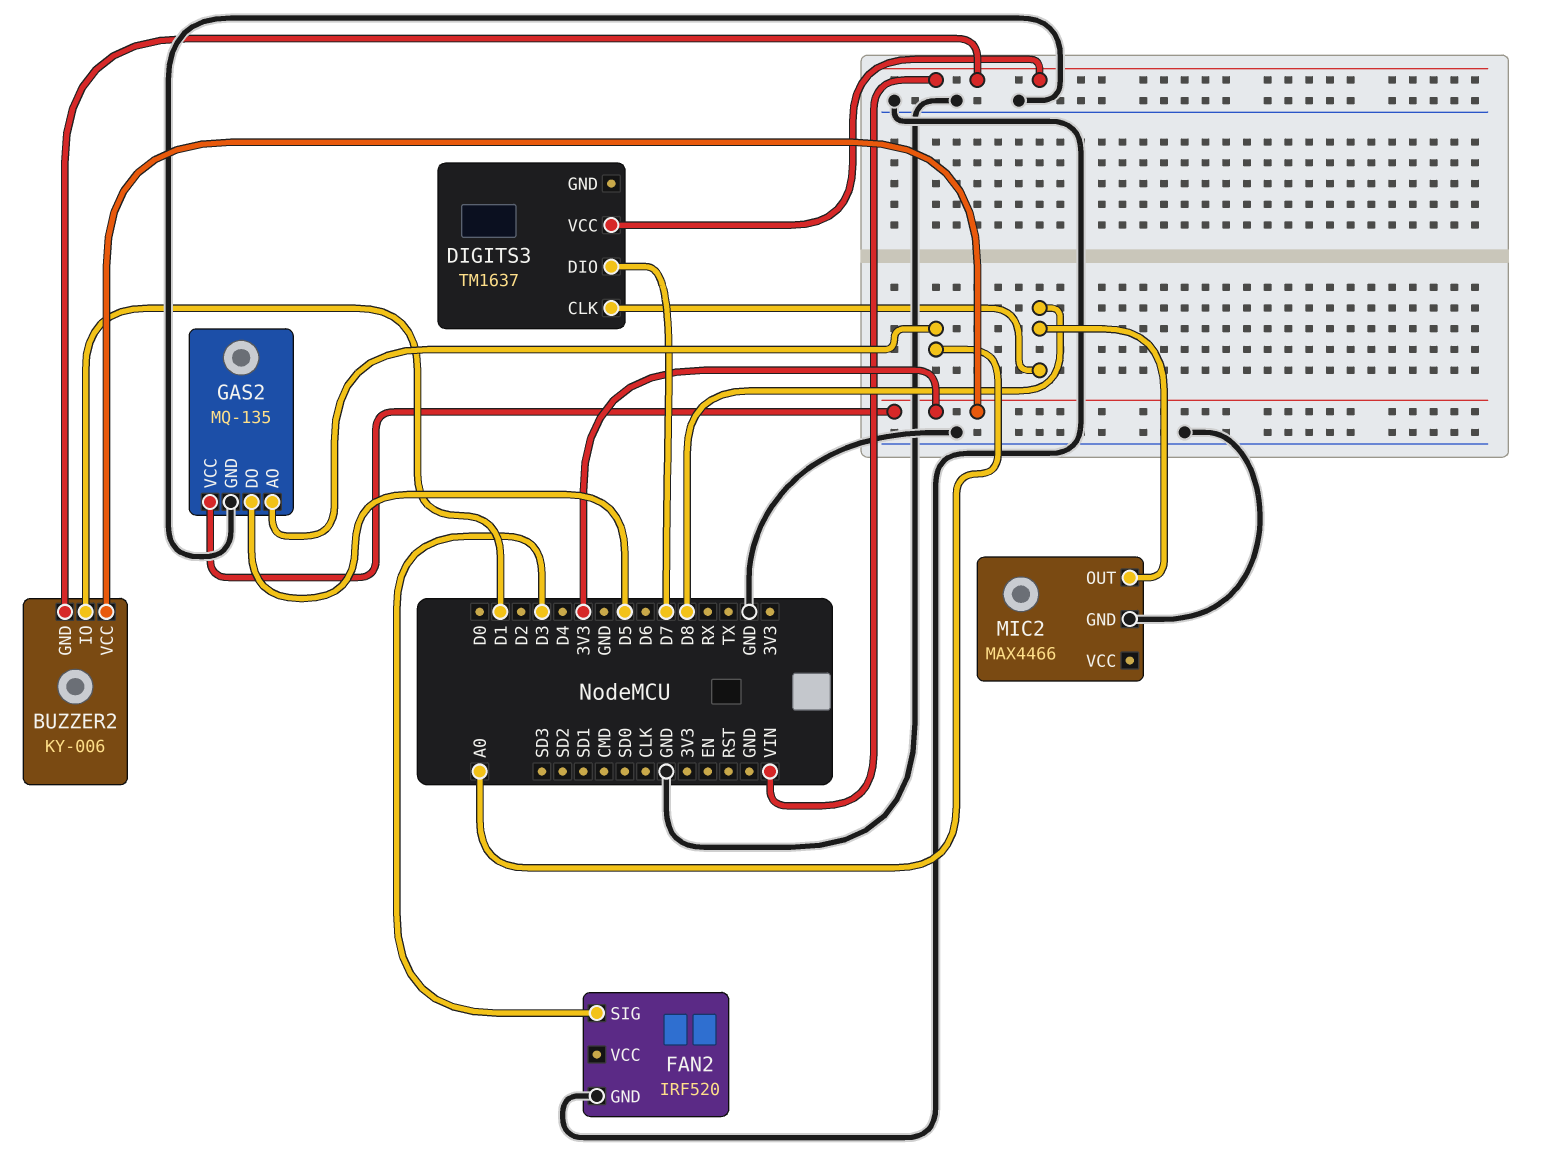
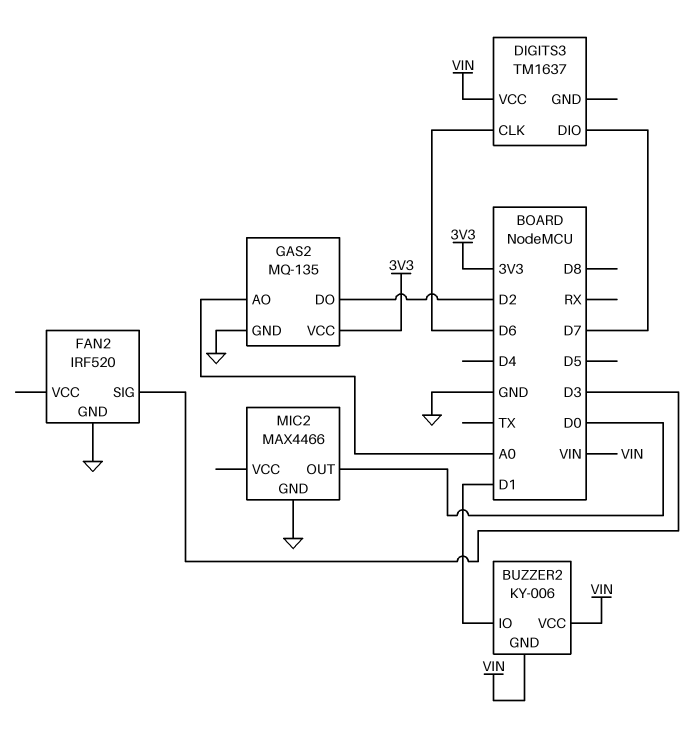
BUZZER2 pin VCC: 3V3 -> VIN
DIGITS3 pin CLK: D8 -> D6
GAS2 pin DO: D5 -> D2
MIC2 pin OUT: D8 -> D0

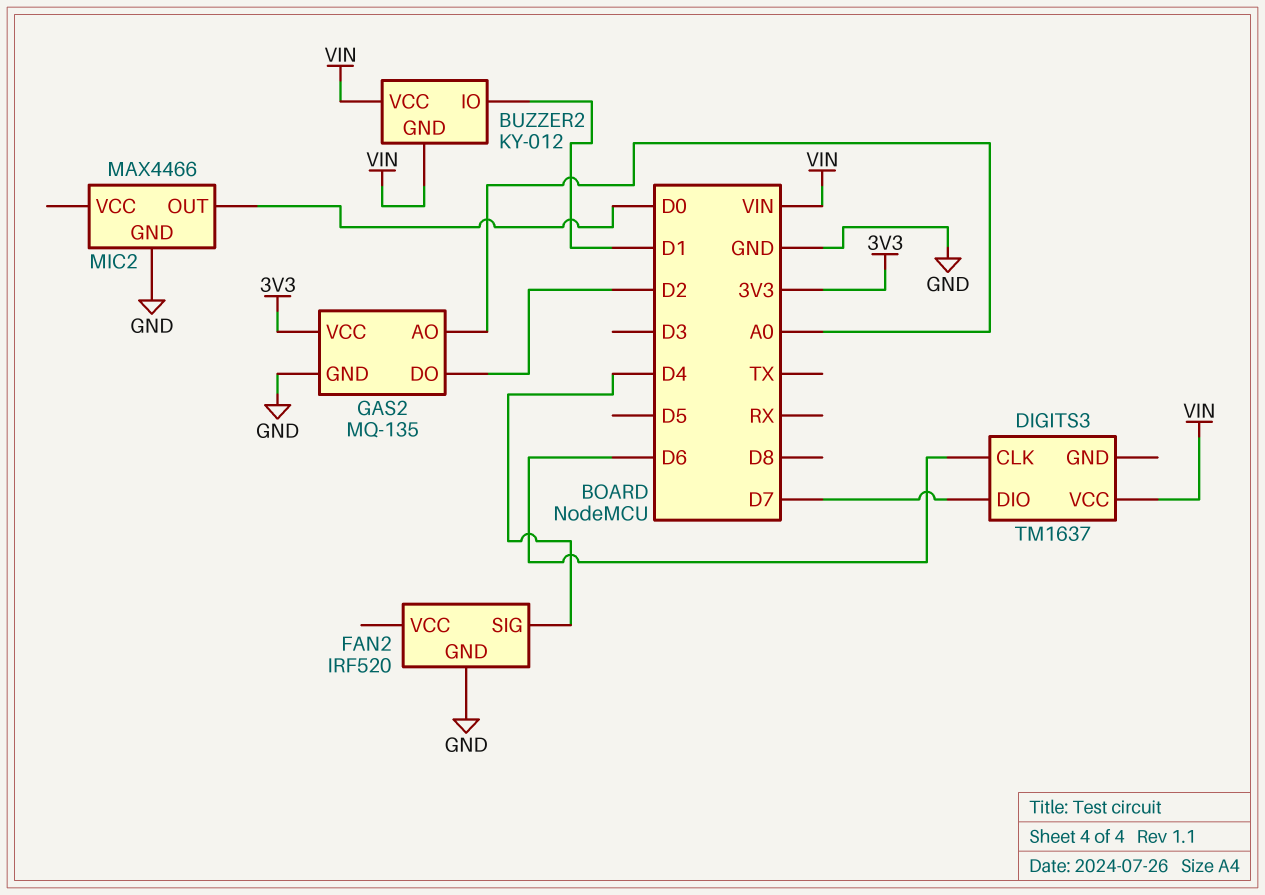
BUZZER2: KY-006 -> KY-012
FAN2 pin SIG: D3 -> D4

